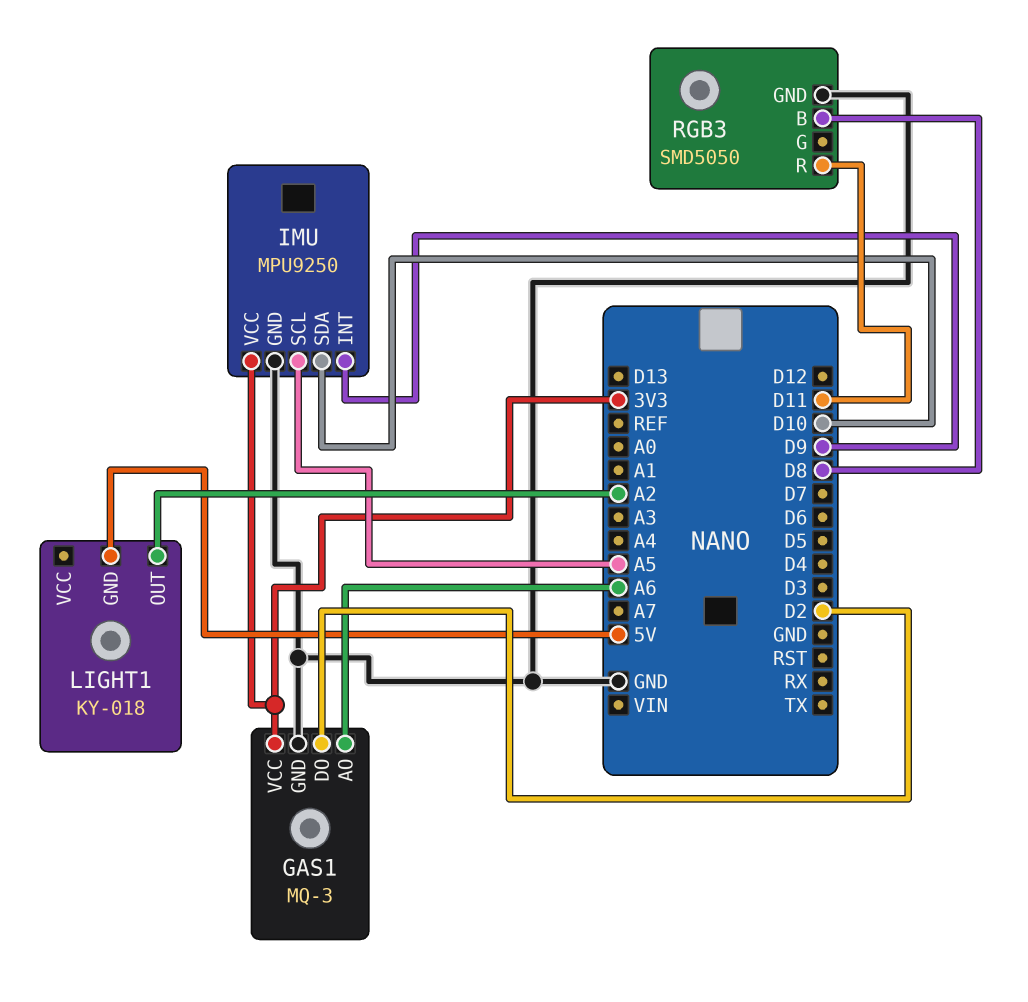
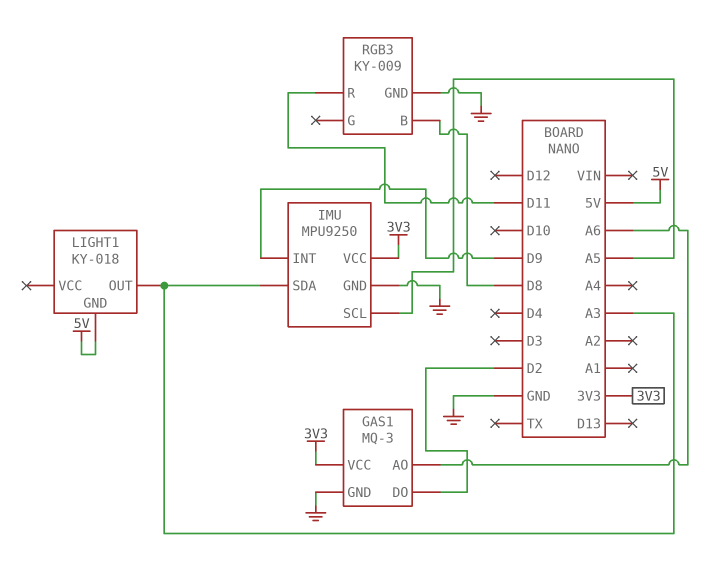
IMU pin SDA: D10 -> A3
LIGHT1 pin OUT: A2 -> A3
RGB3: SMD5050 -> KY-009

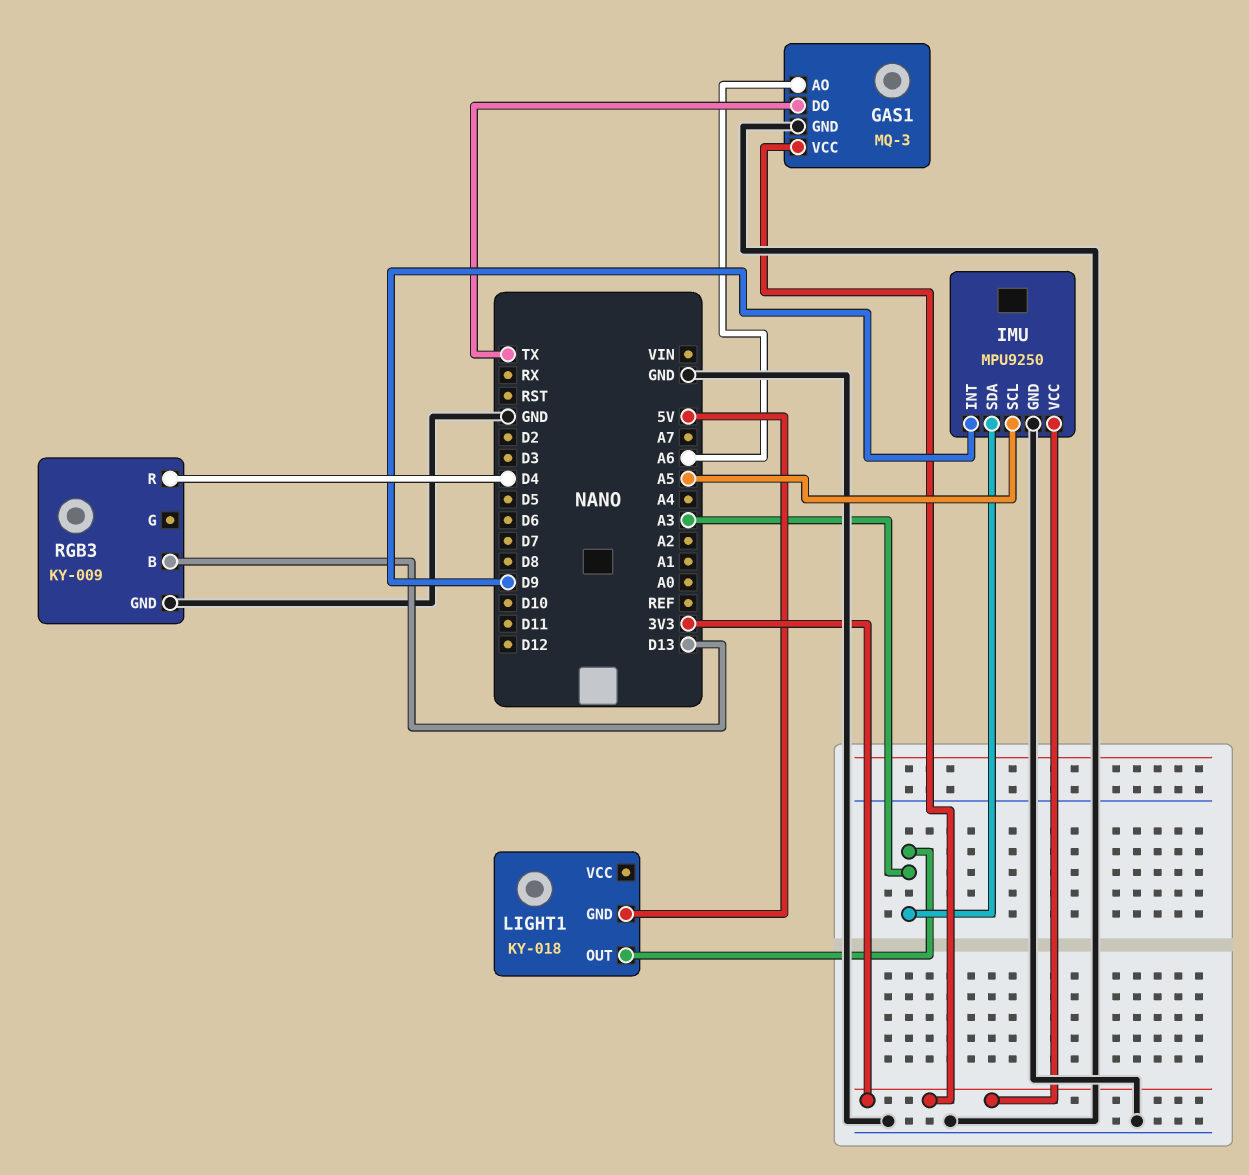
GAS1 pin DO: D2 -> TX
RGB3 pin B: D8 -> D13
RGB3 pin R: D11 -> D4

